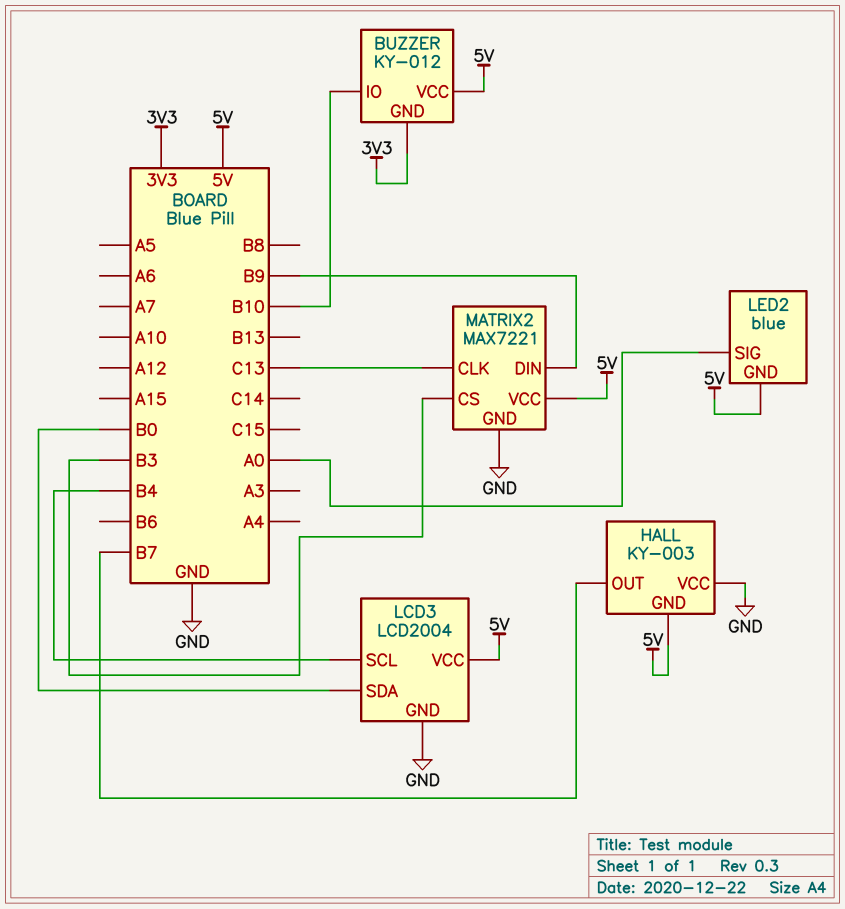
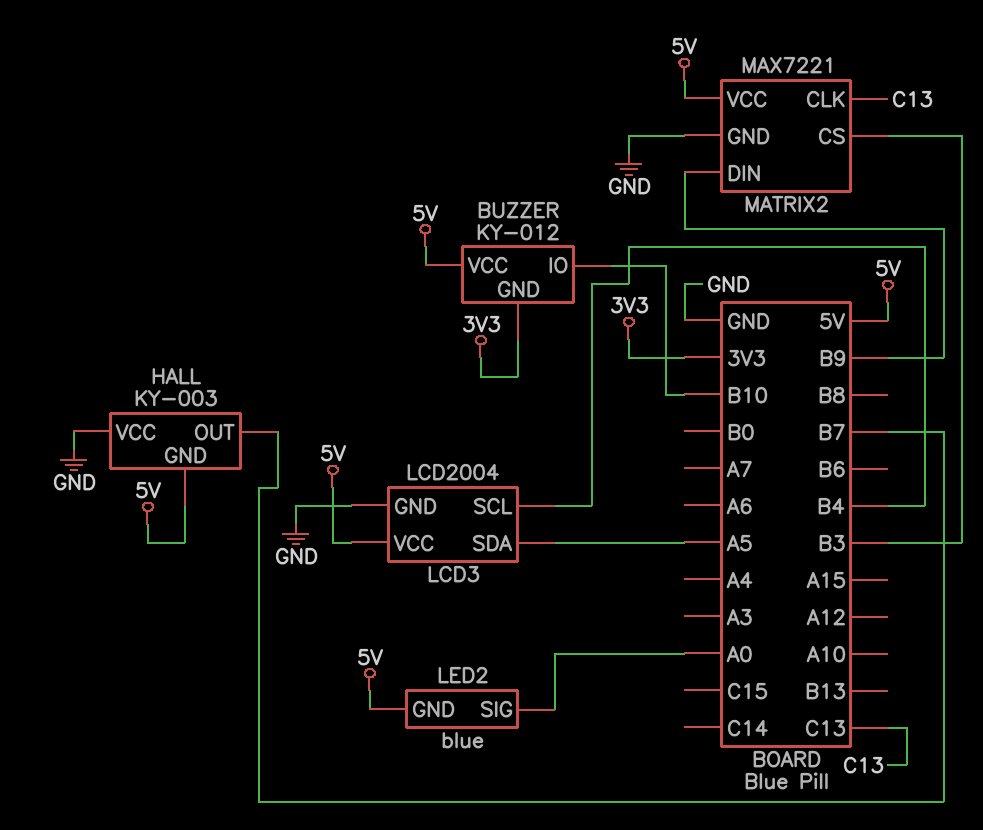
LCD3 pin SDA: B0 -> A5

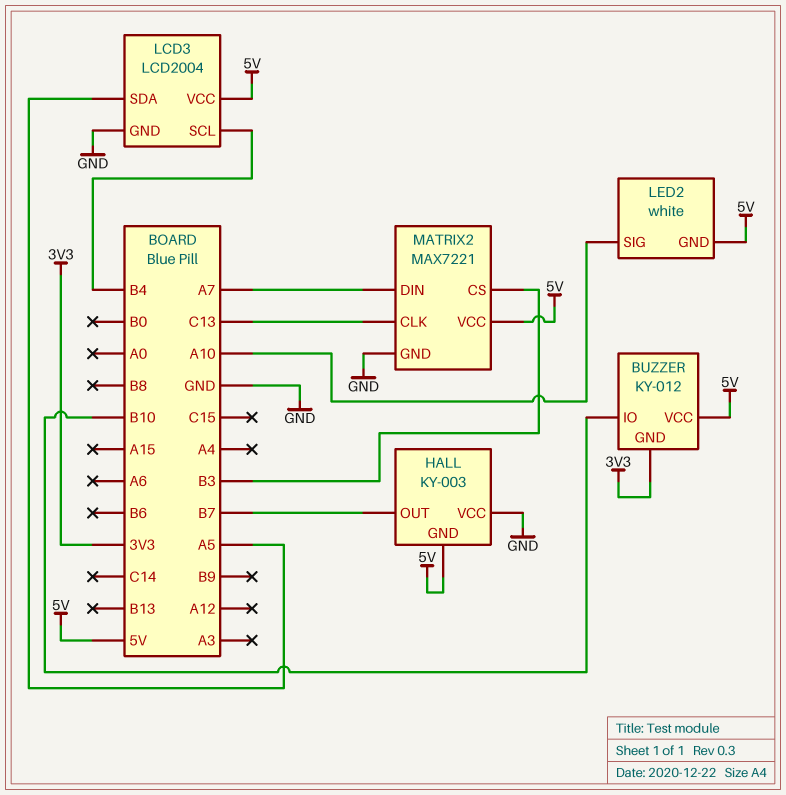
LED2: blue -> white
LED2 pin SIG: A0 -> A10
MATRIX2 pin DIN: B9 -> A7

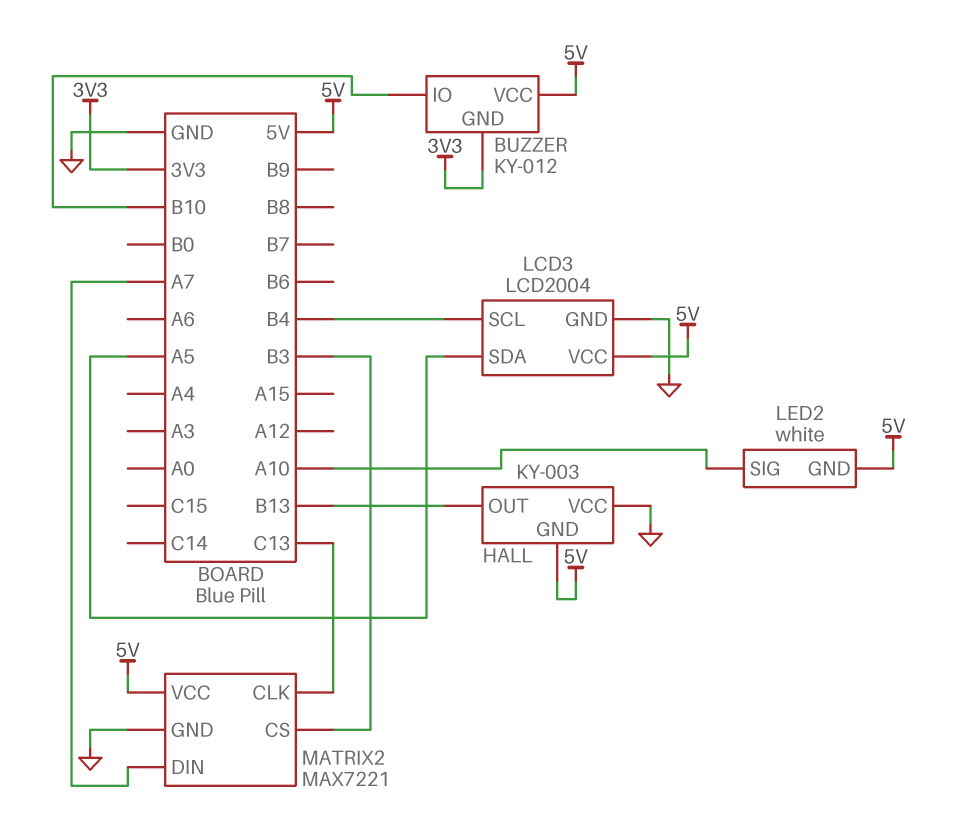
HALL pin OUT: B7 -> B13

